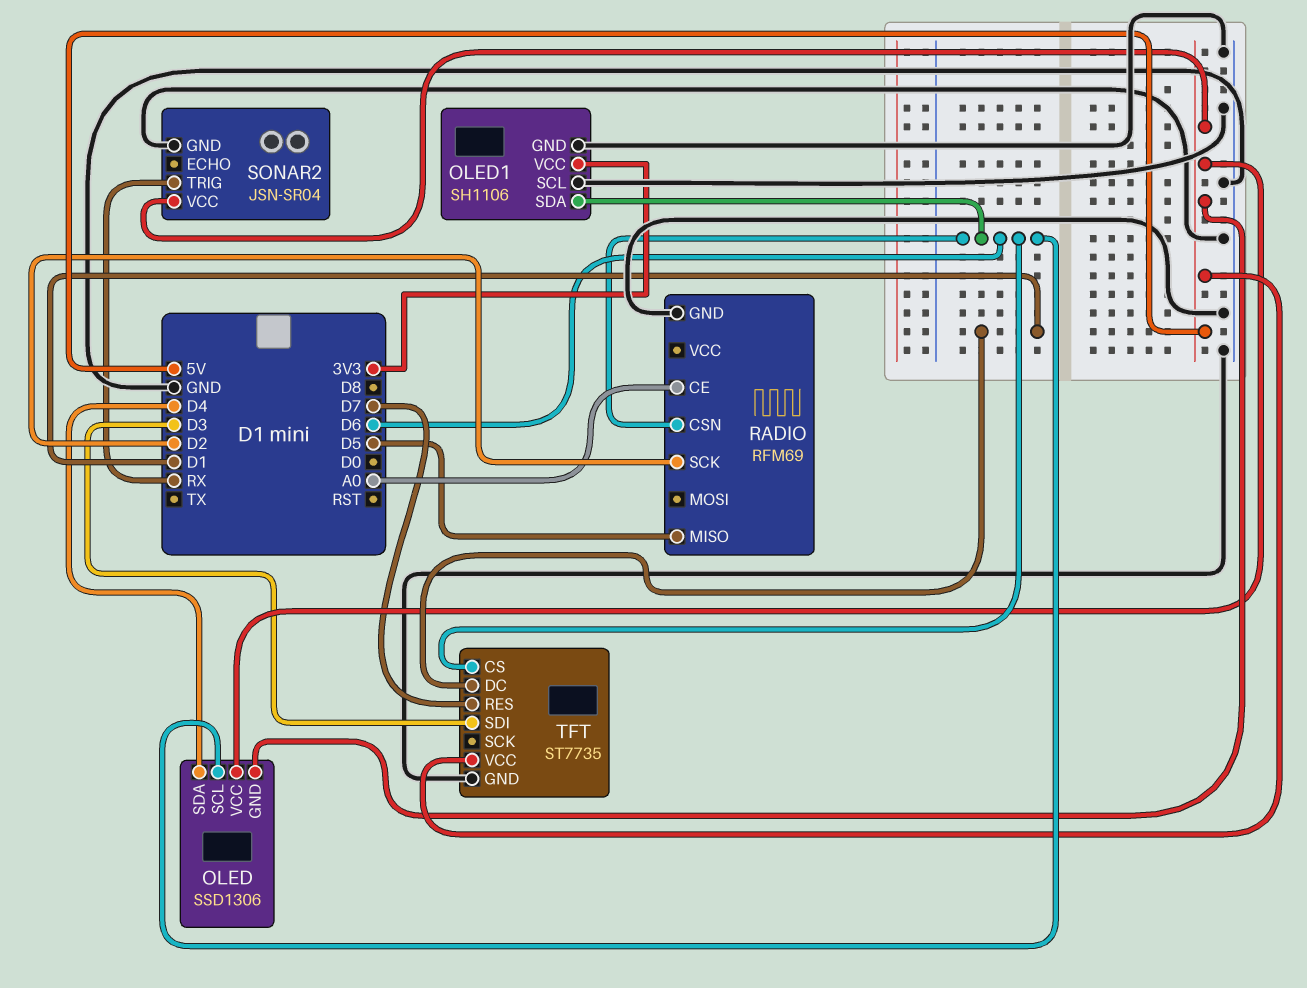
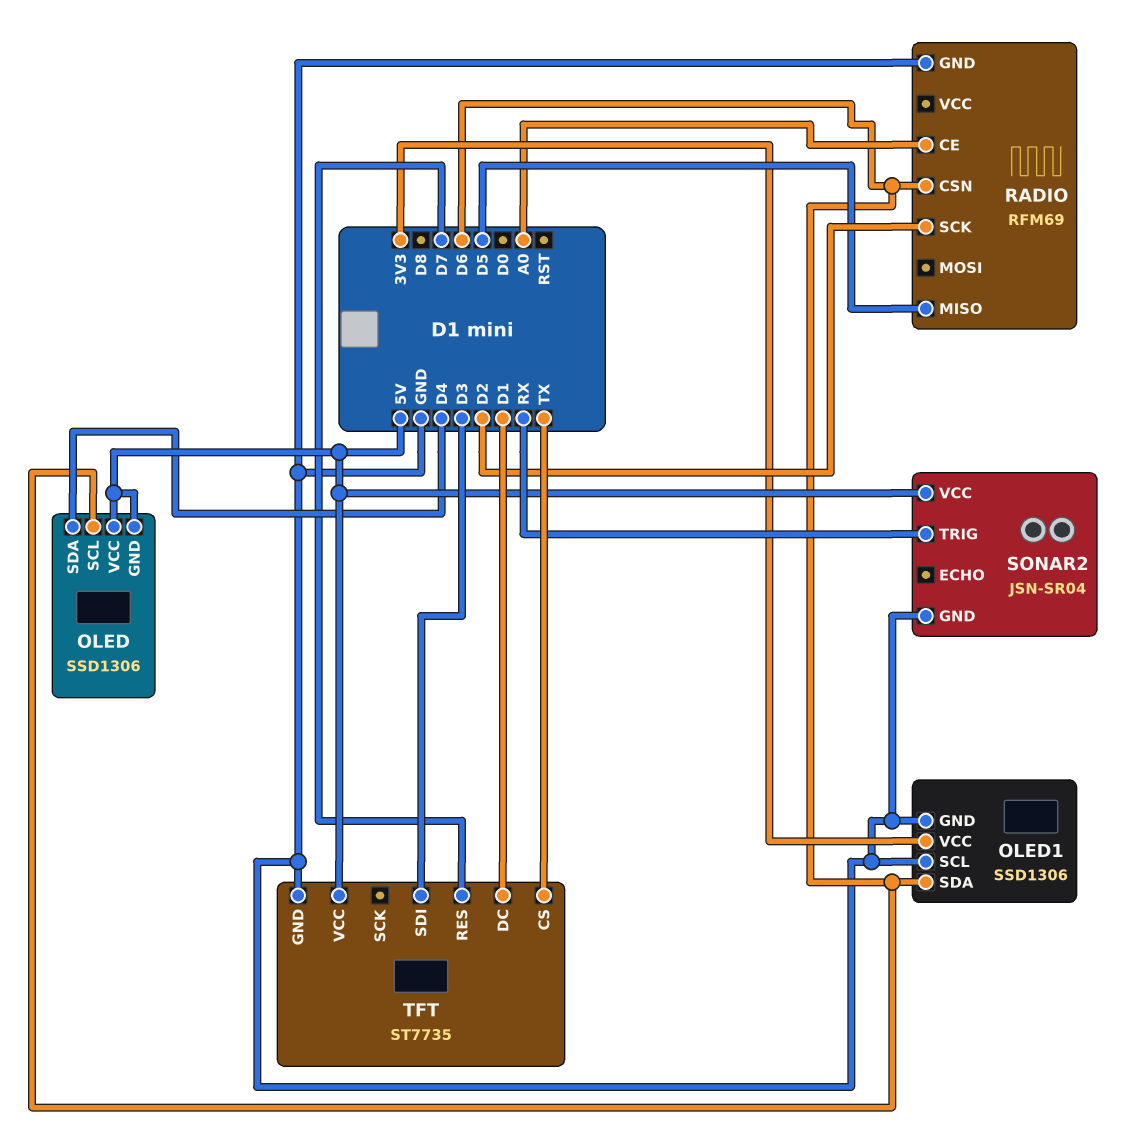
OLED1: SH1106 -> SSD1306
TFT pin CS: D6 -> TX

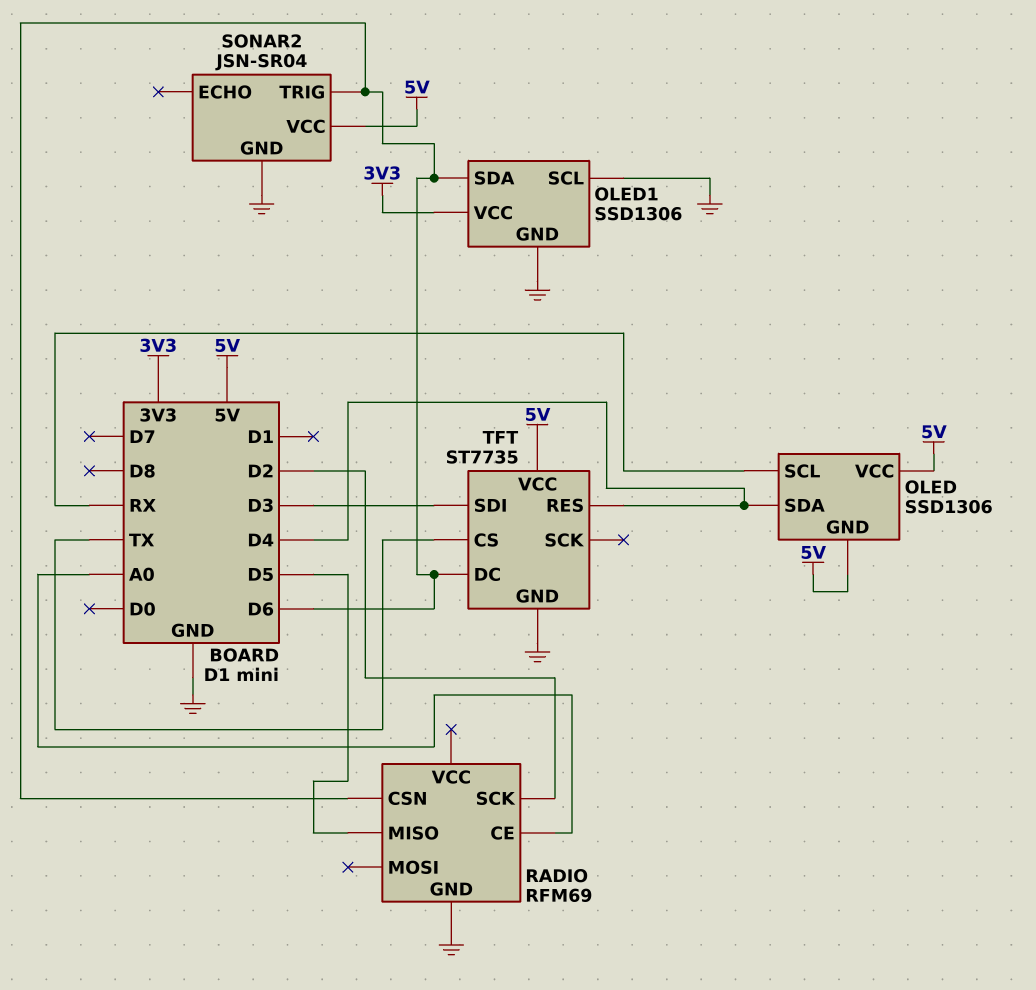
OLED pin SCL: D6 -> RX
SONAR2 pin TRIG: RX -> D6
TFT pin DC: D1 -> D6
TFT pin RES: D7 -> D4

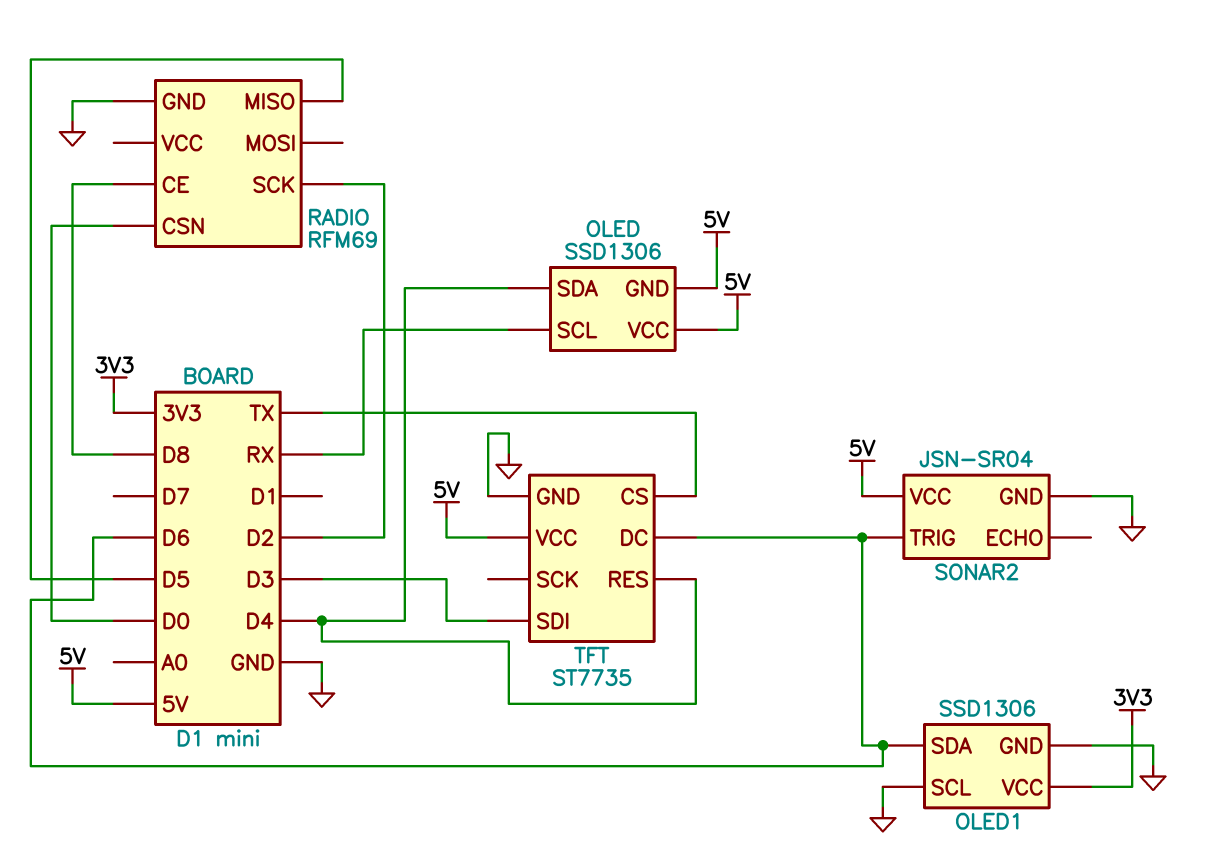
RADIO pin CE: A0 -> D8
RADIO pin CSN: D6 -> D0

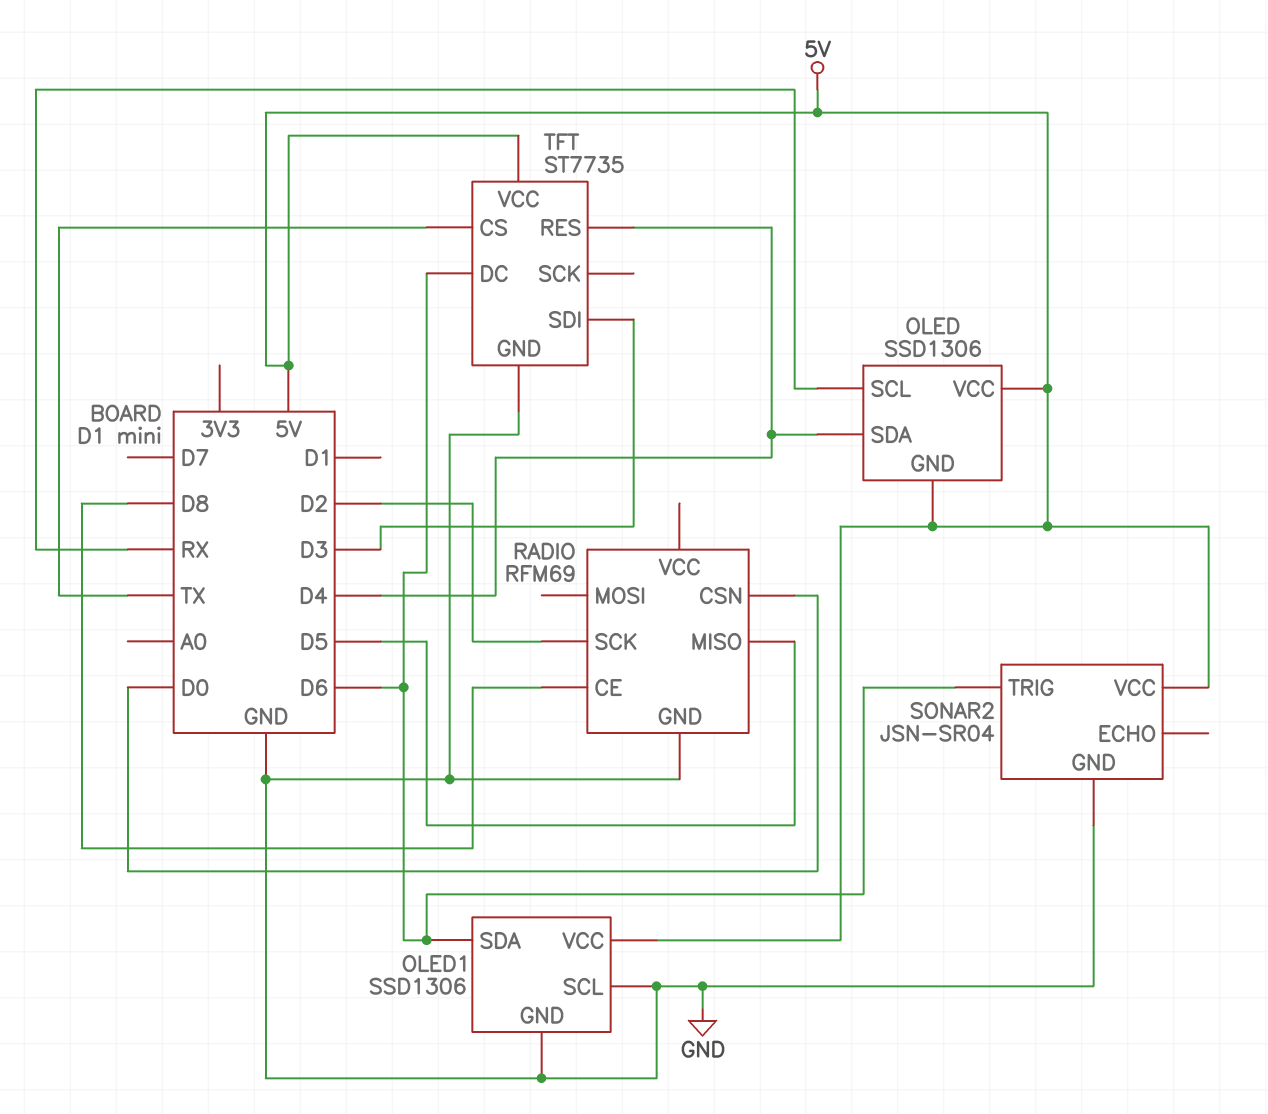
OLED1 pin VCC: 3V3 -> 5V

